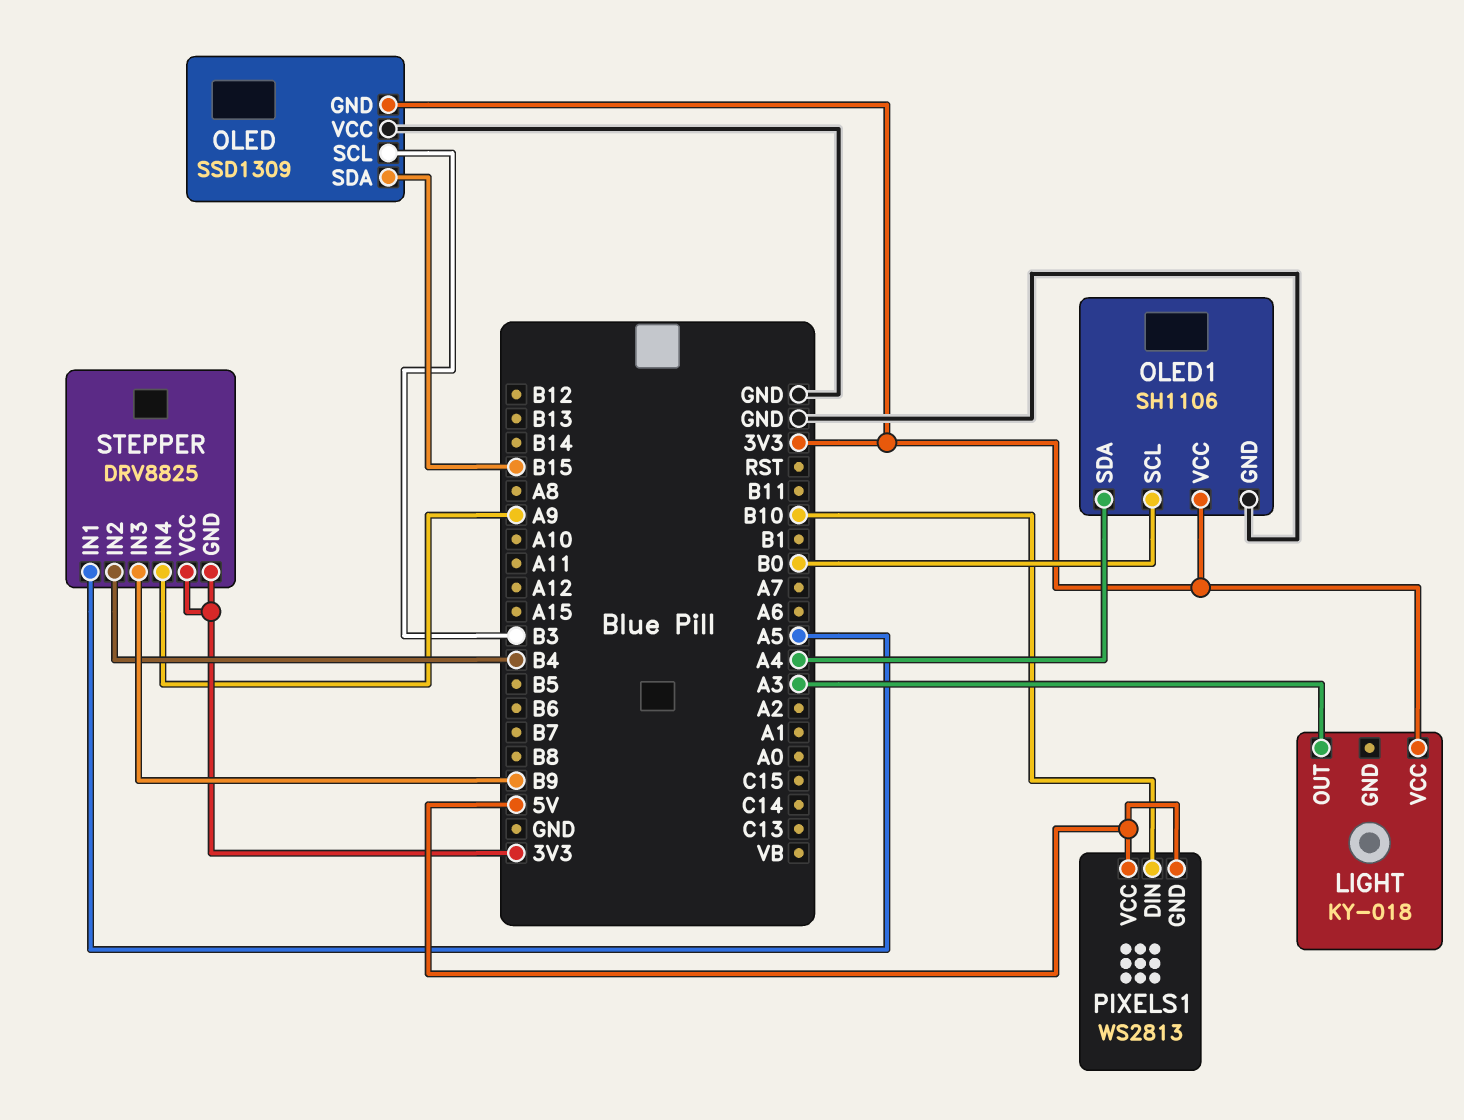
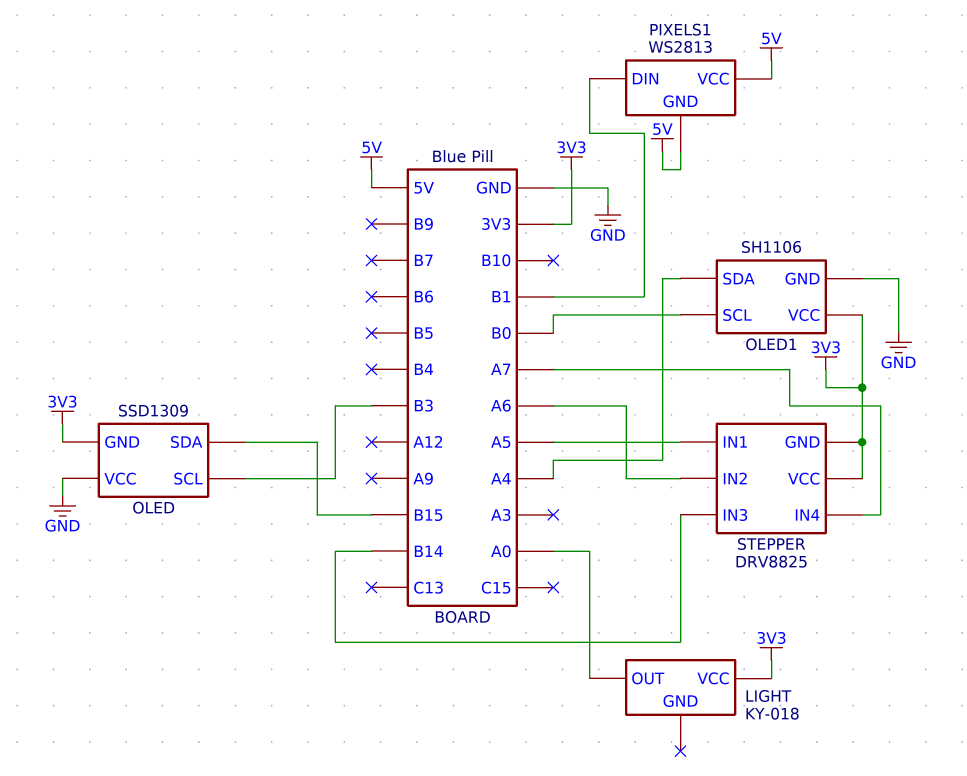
LIGHT pin OUT: A3 -> A0
PIXELS1 pin DIN: B10 -> B1
STEPPER pin IN2: B4 -> A6
STEPPER pin IN3: B9 -> B14
STEPPER pin IN4: A9 -> A7

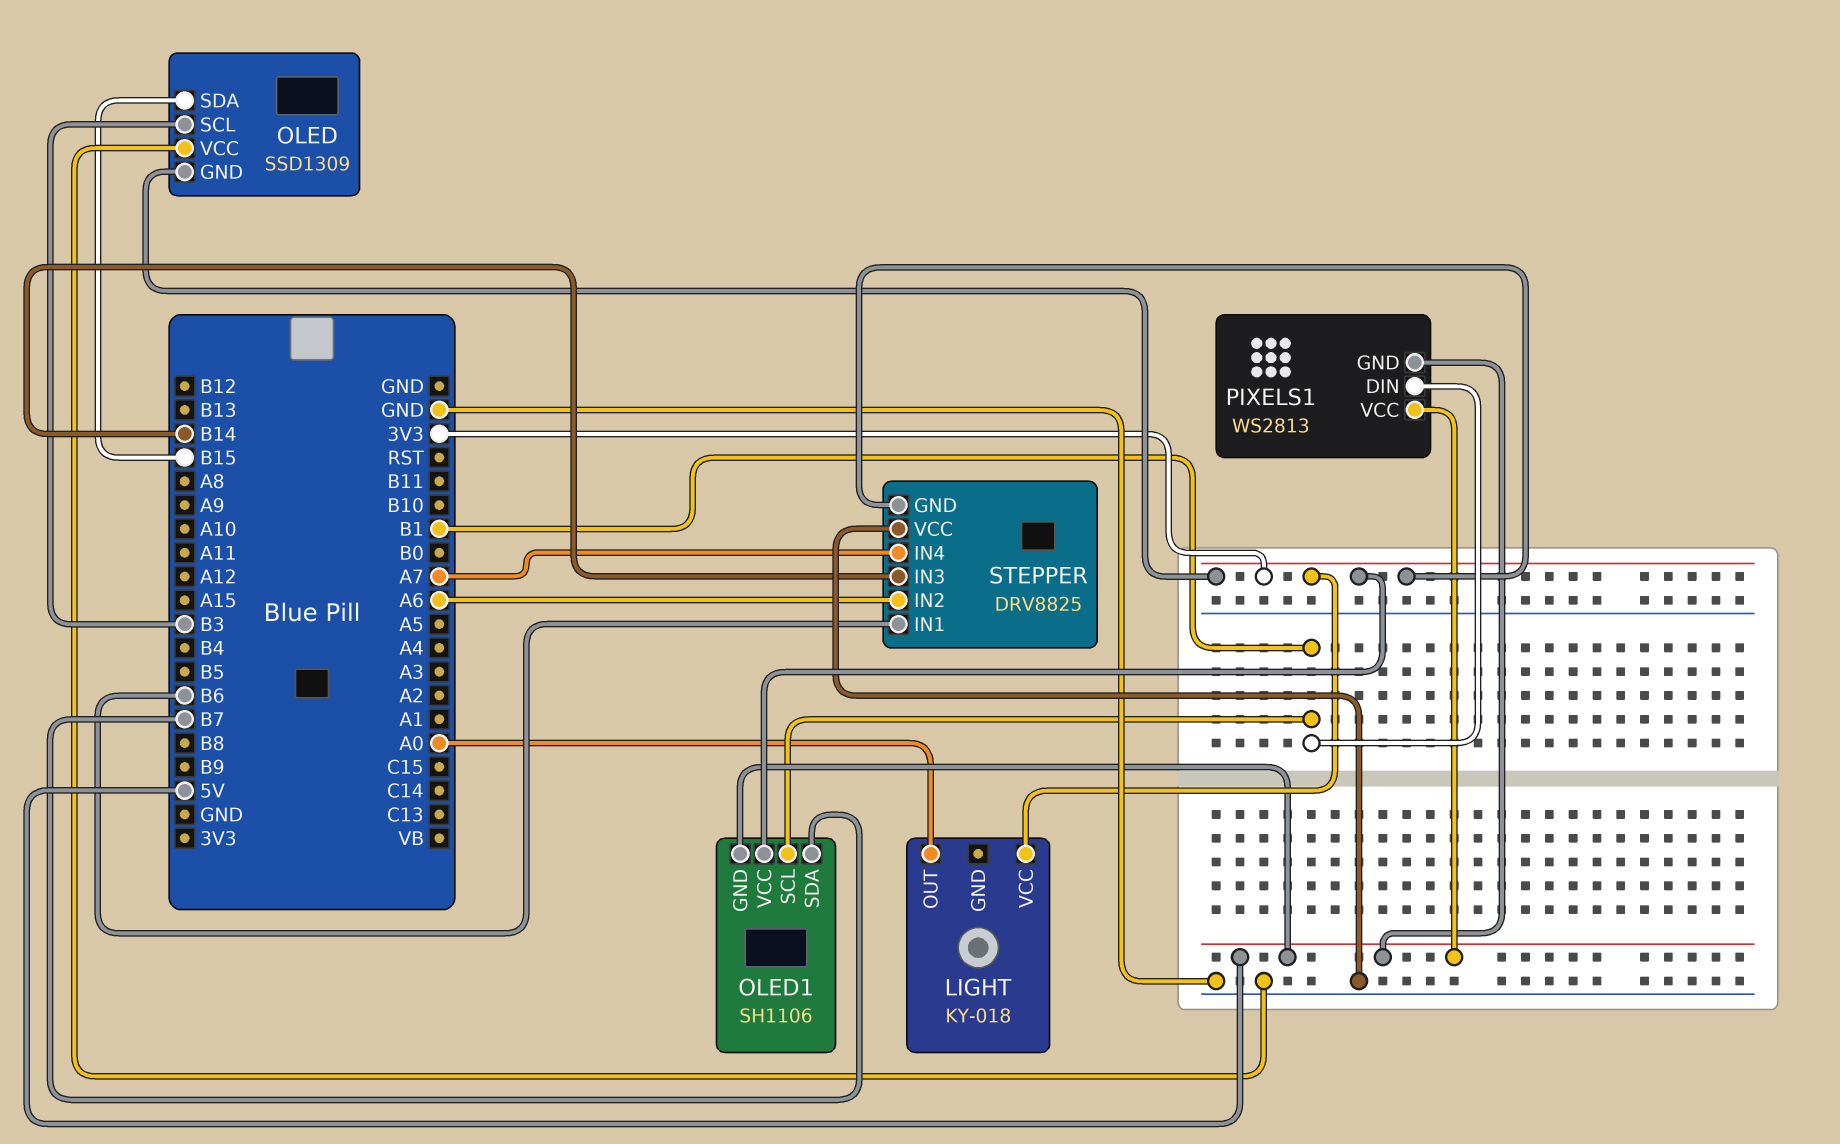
OLED1 pin GND: GND -> 5V
OLED1 pin SCL: B0 -> B1
OLED1 pin SDA: A4 -> B7
STEPPER pin IN1: A5 -> B6
STEPPER pin VCC: 3V3 -> GND

